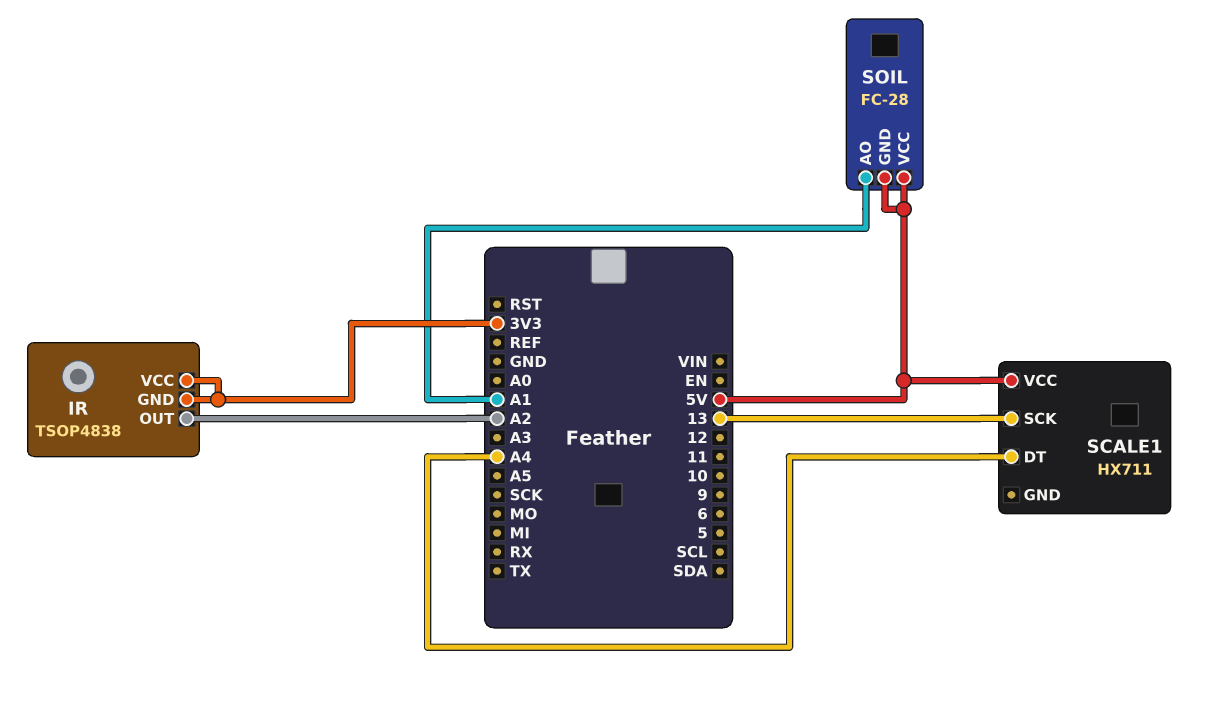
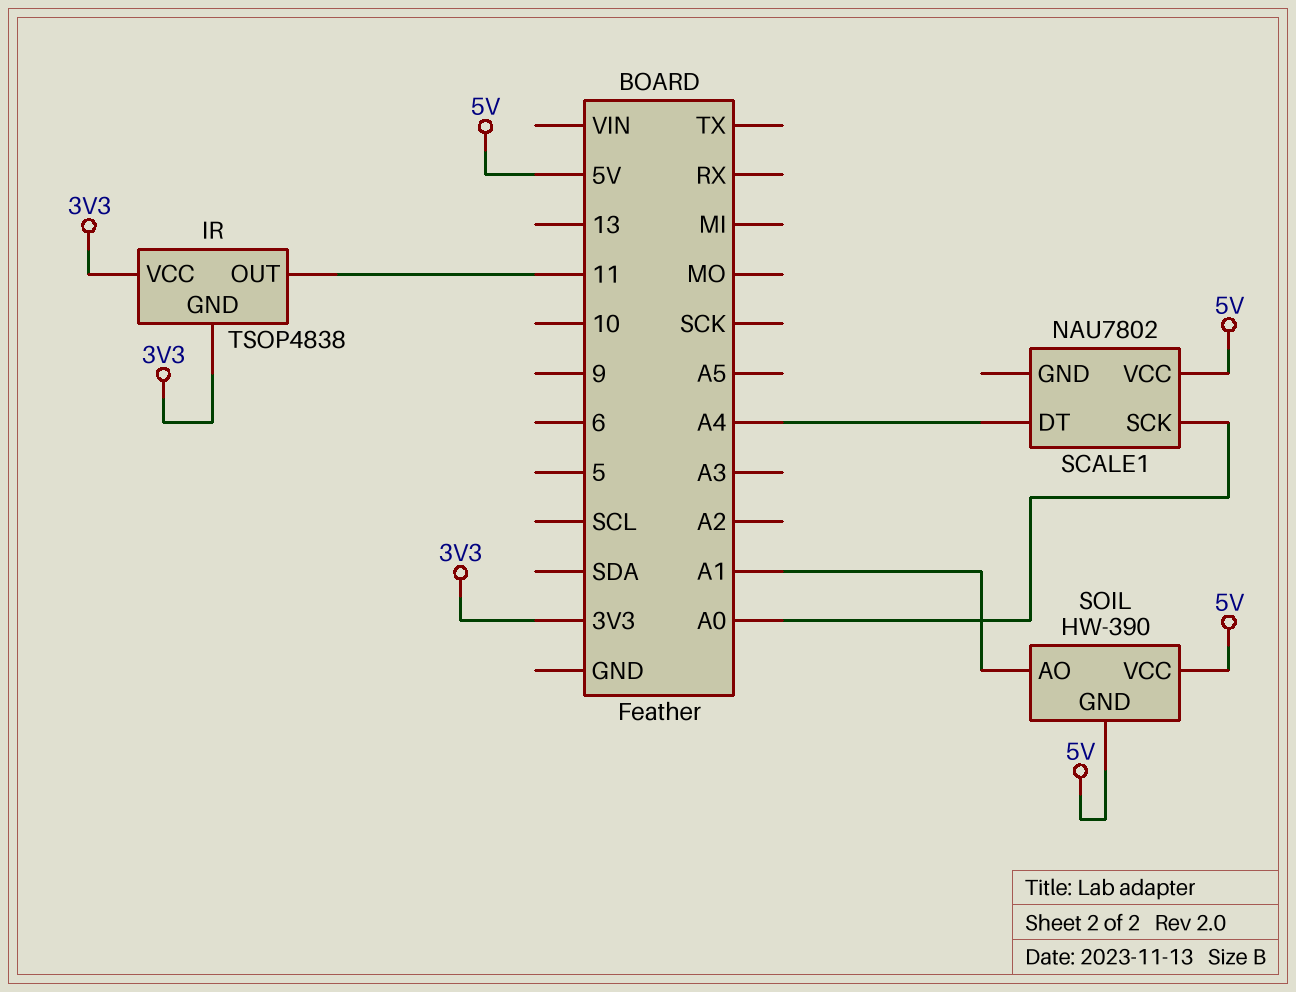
IR pin OUT: A2 -> 11
SCALE1: HX711 -> NAU7802
SCALE1 pin SCK: 13 -> A0
SOIL: FC-28 -> HW-390

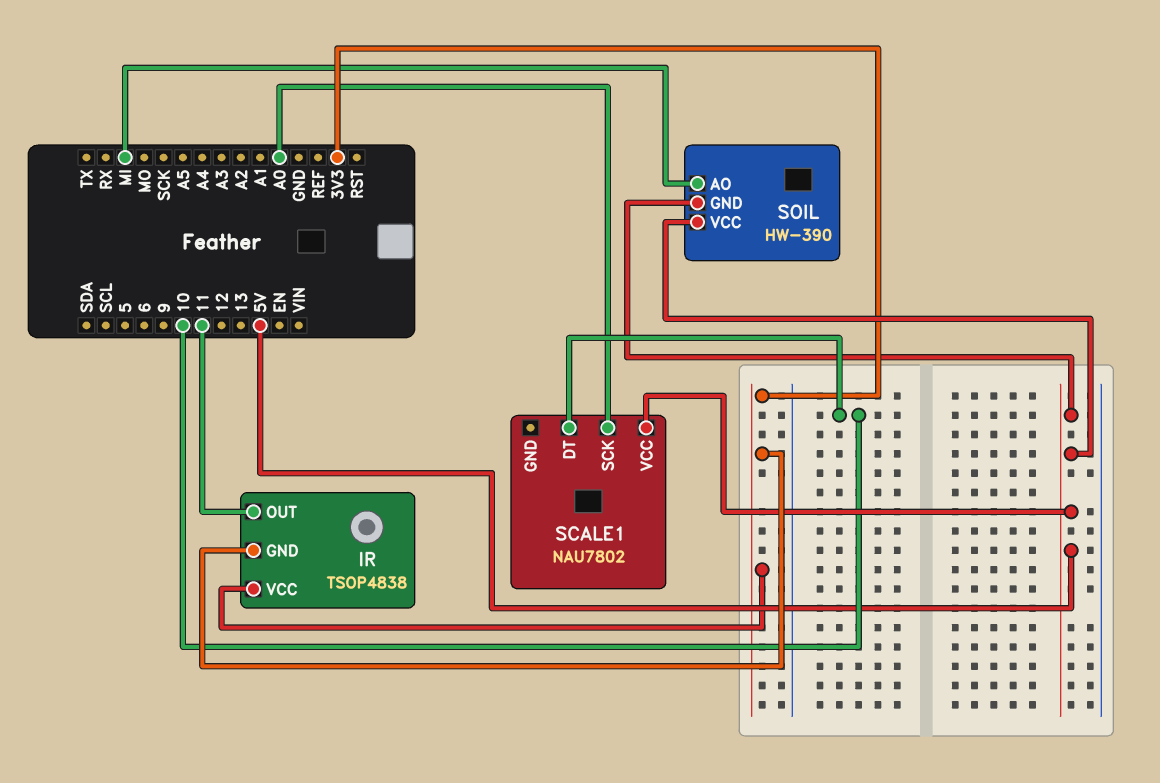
SCALE1 pin DT: A4 -> 10
SOIL pin AO: A1 -> MI

